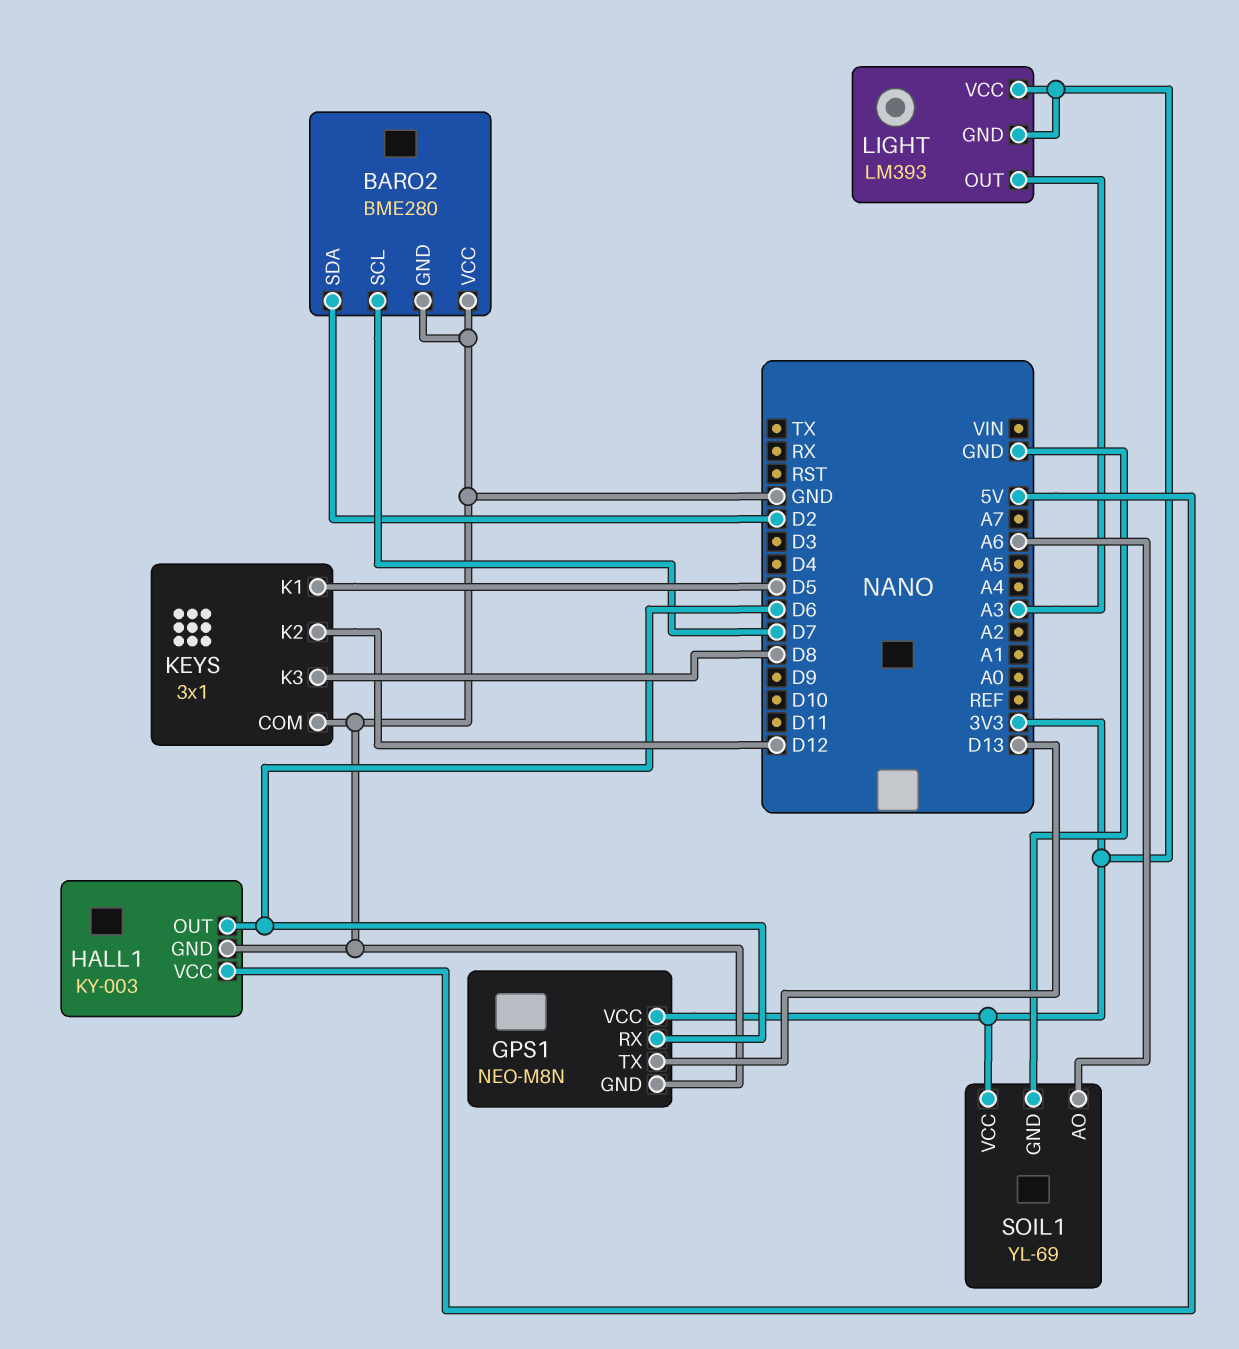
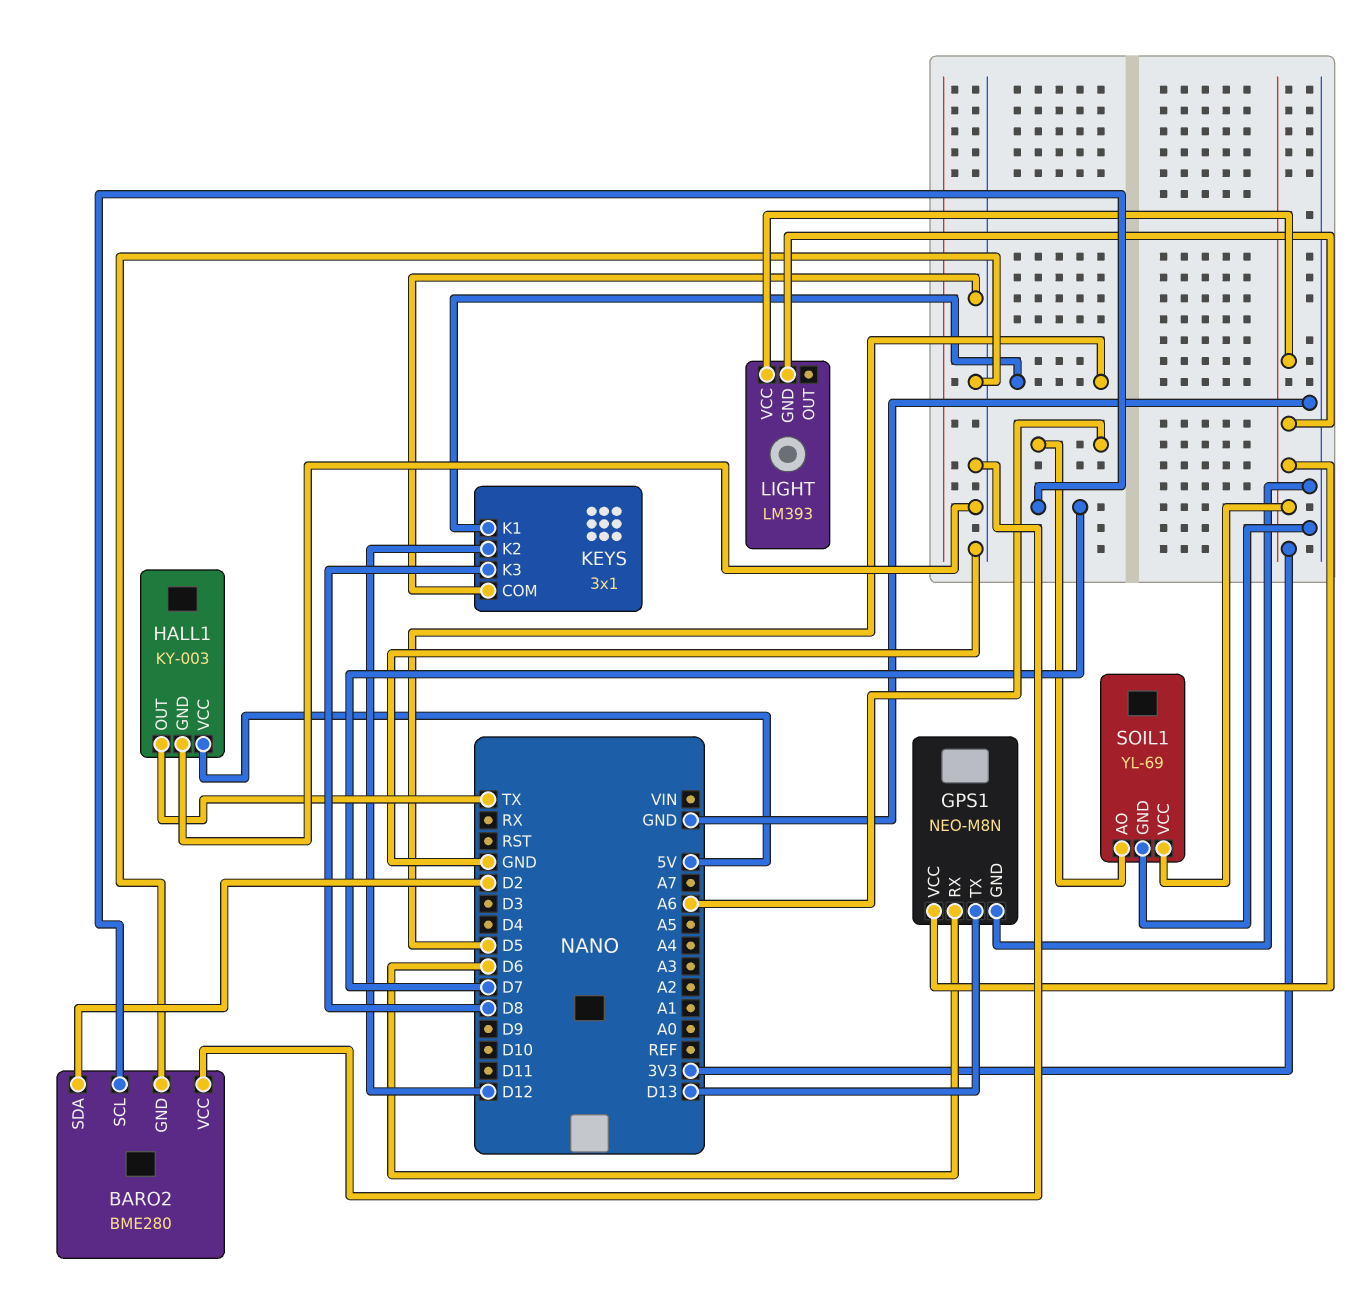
HALL1 pin OUT: D6 -> TX
LIGHT pin OUT: A3 -> none

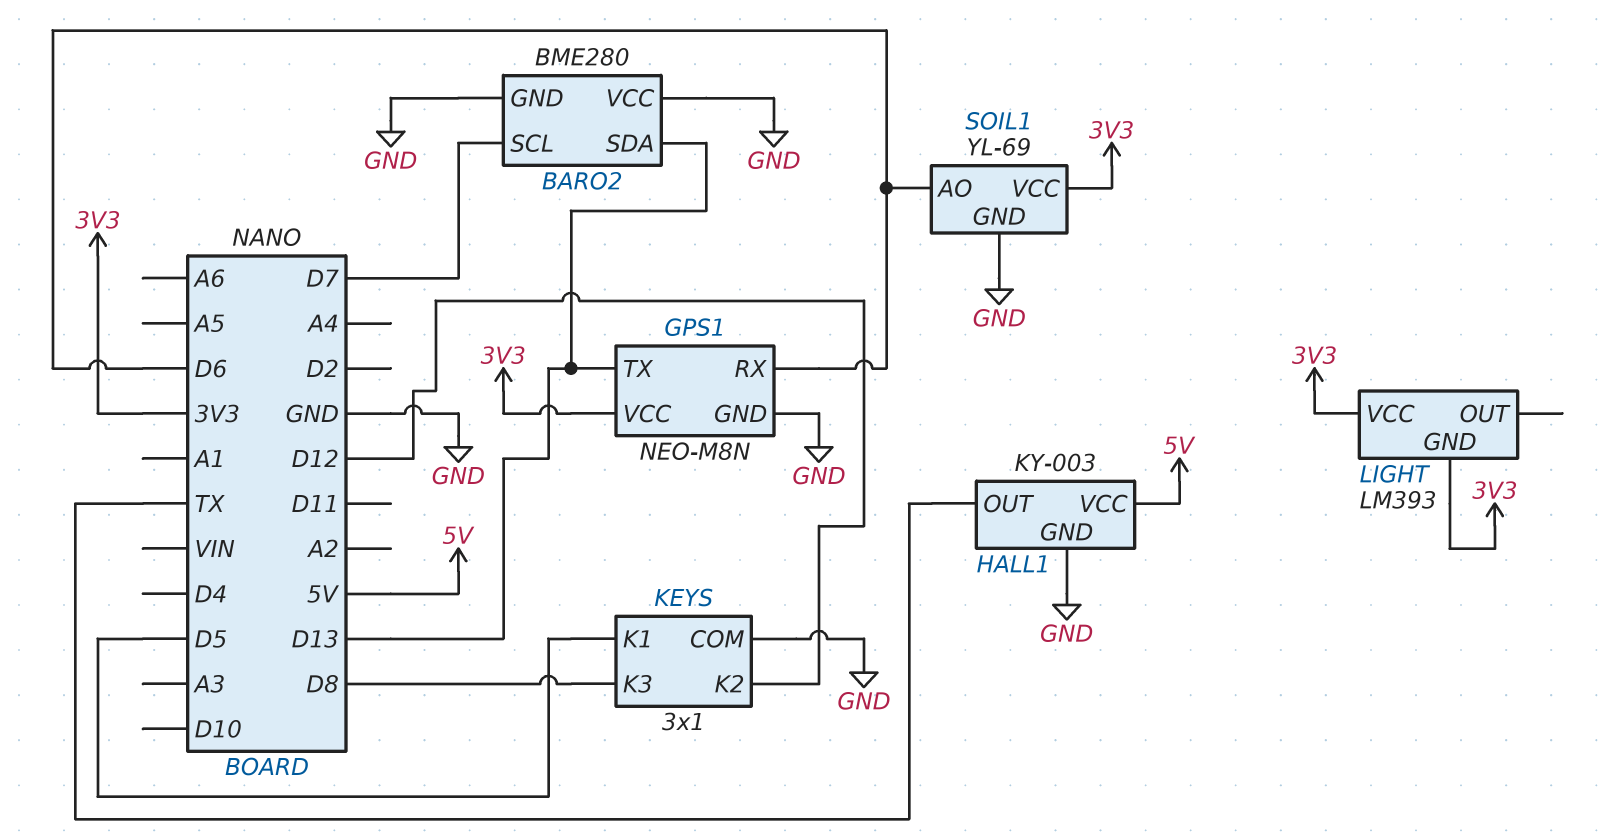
BARO2 pin SDA: D2 -> D13
SOIL1 pin AO: A6 -> D6

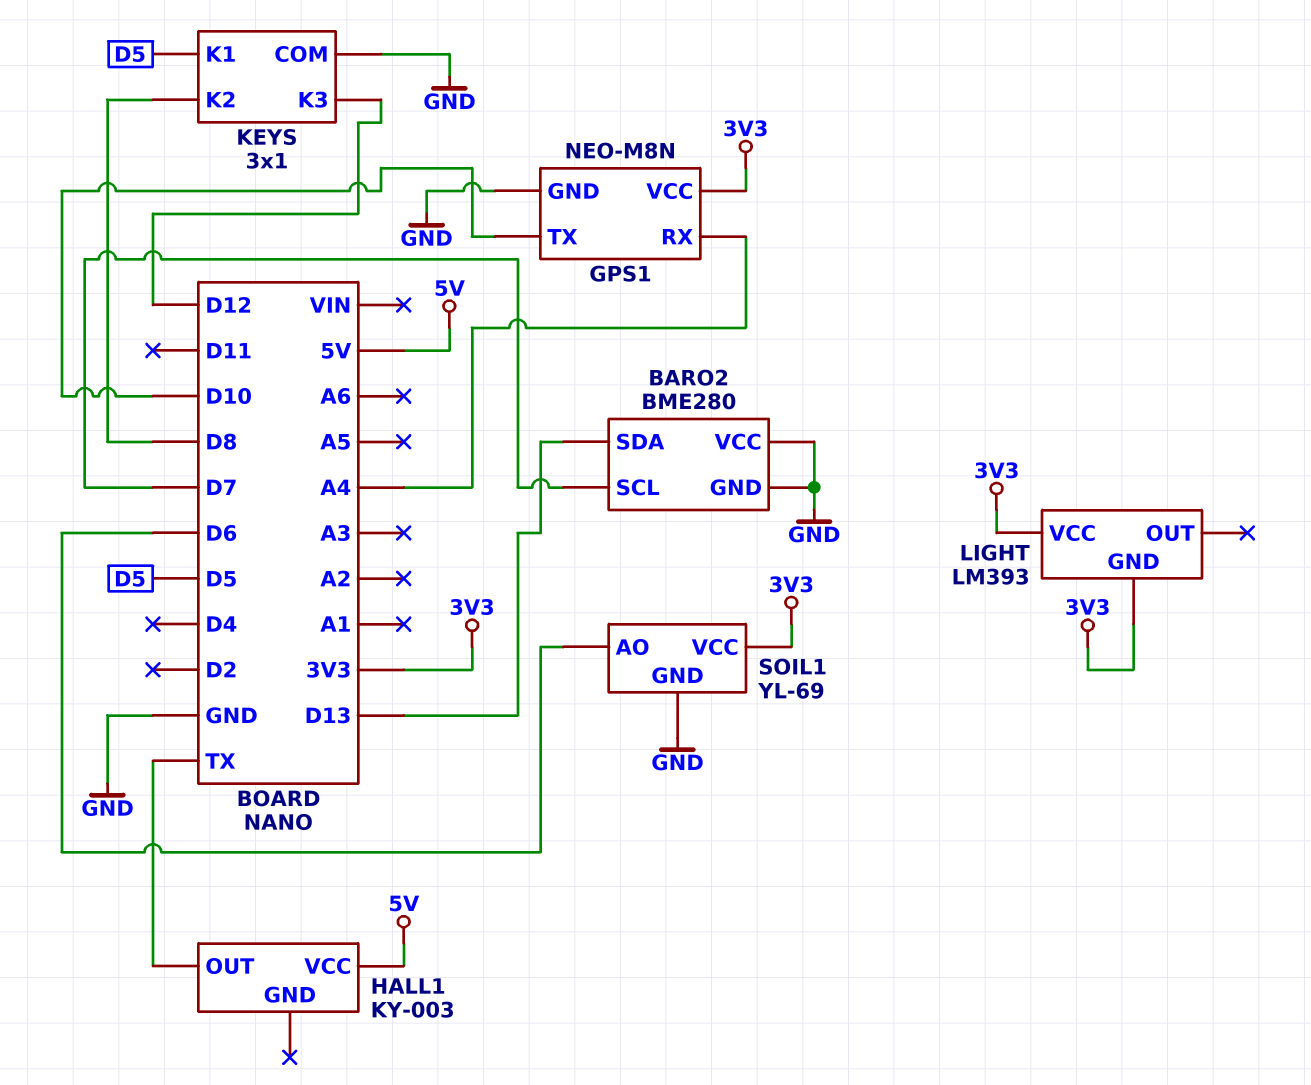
GPS1 pin RX: D6 -> A4
GPS1 pin TX: D13 -> D10
HALL1 pin GND: GND -> none
KEYS pin K2: D12 -> D8
KEYS pin K3: D8 -> D12

